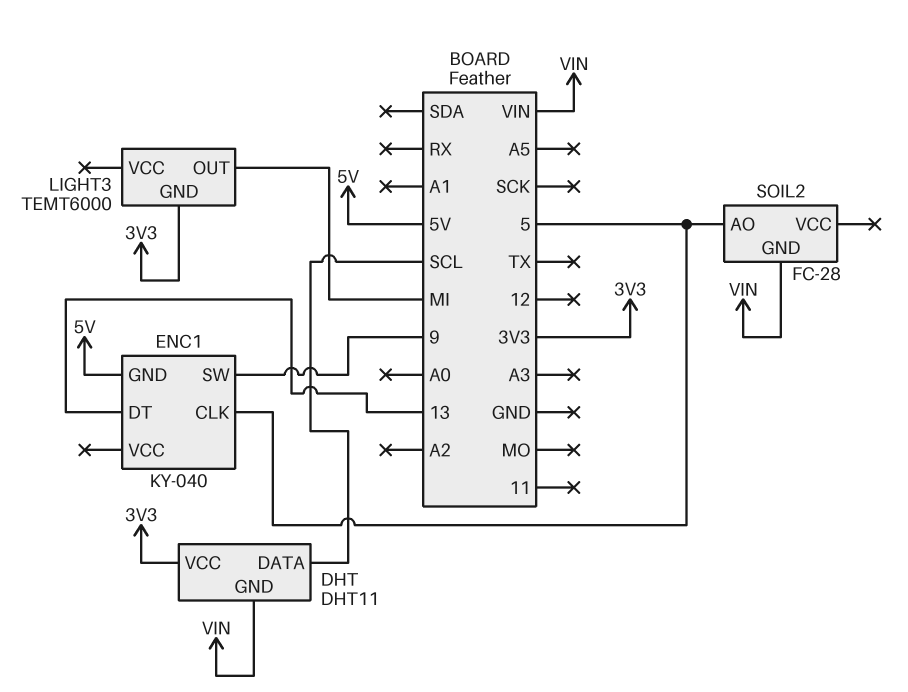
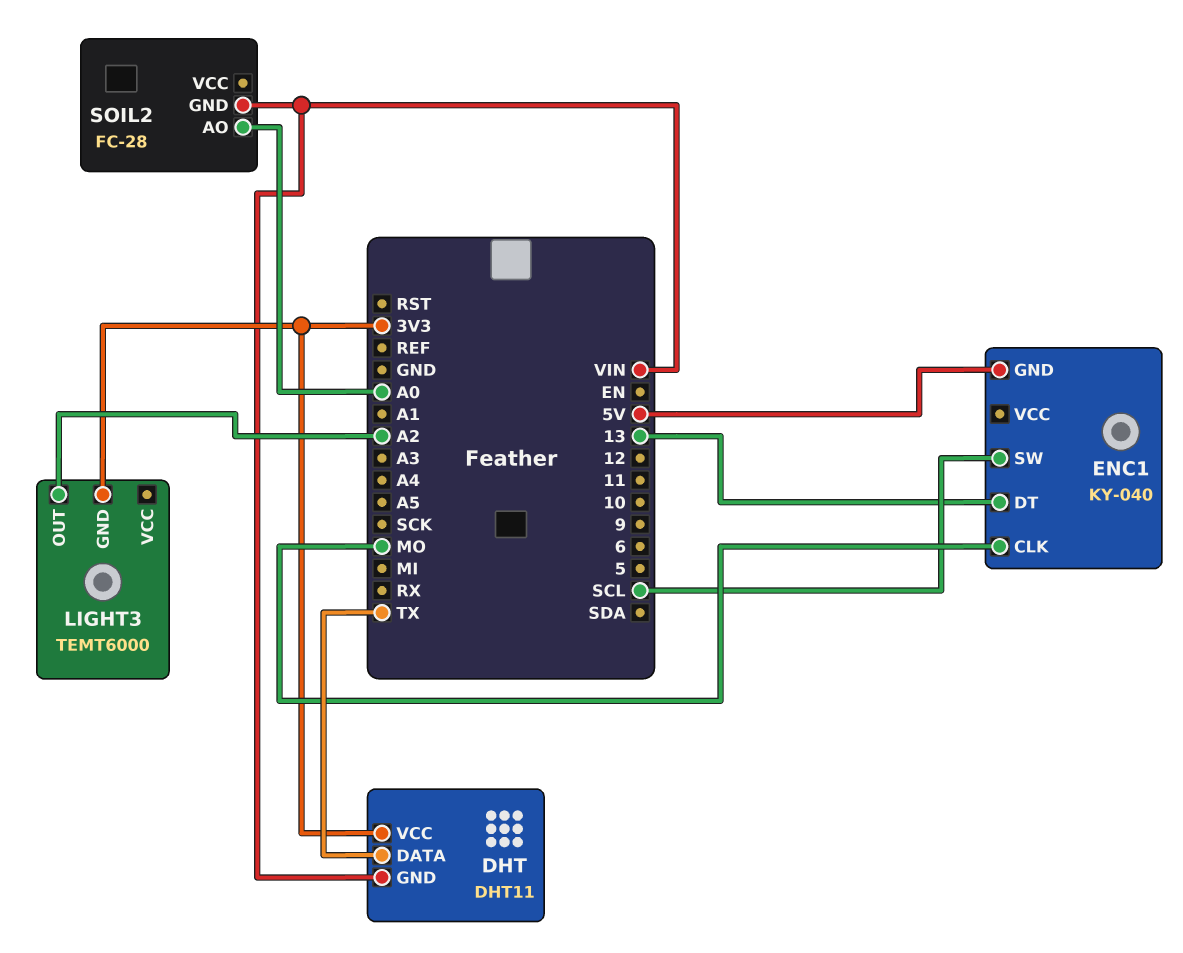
DHT pin DATA: SCL -> TX
ENC1 pin CLK: 5 -> MO
ENC1 pin SW: 9 -> SCL
LIGHT3 pin OUT: MI -> A2
SOIL2 pin AO: 5 -> A0

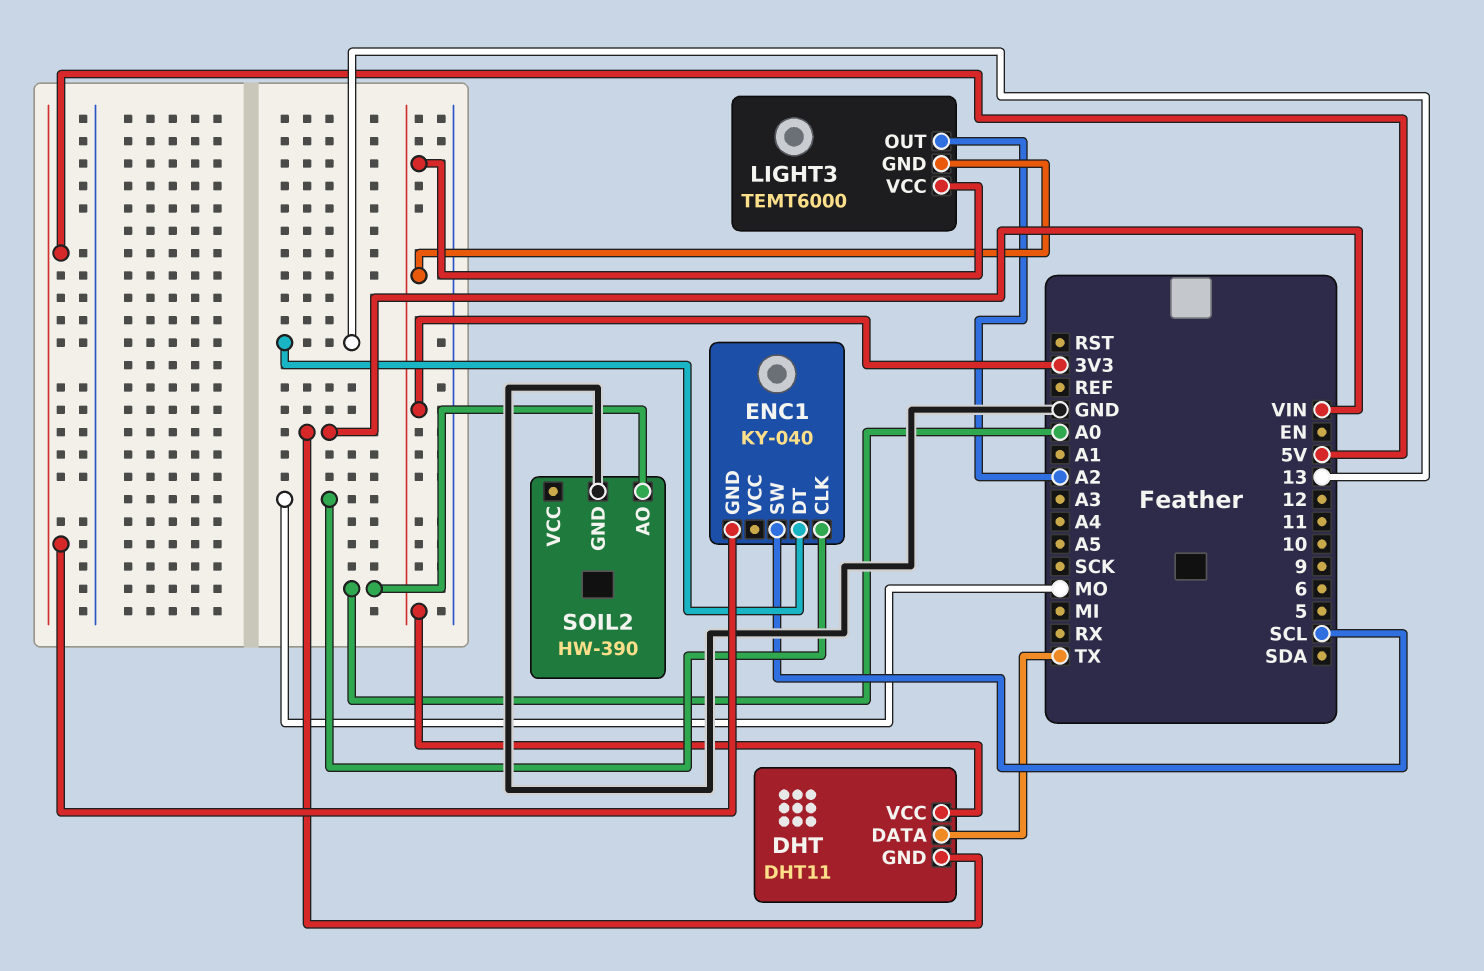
LIGHT3 pin VCC: none -> 3V3
SOIL2: FC-28 -> HW-390
SOIL2 pin GND: VIN -> GND

